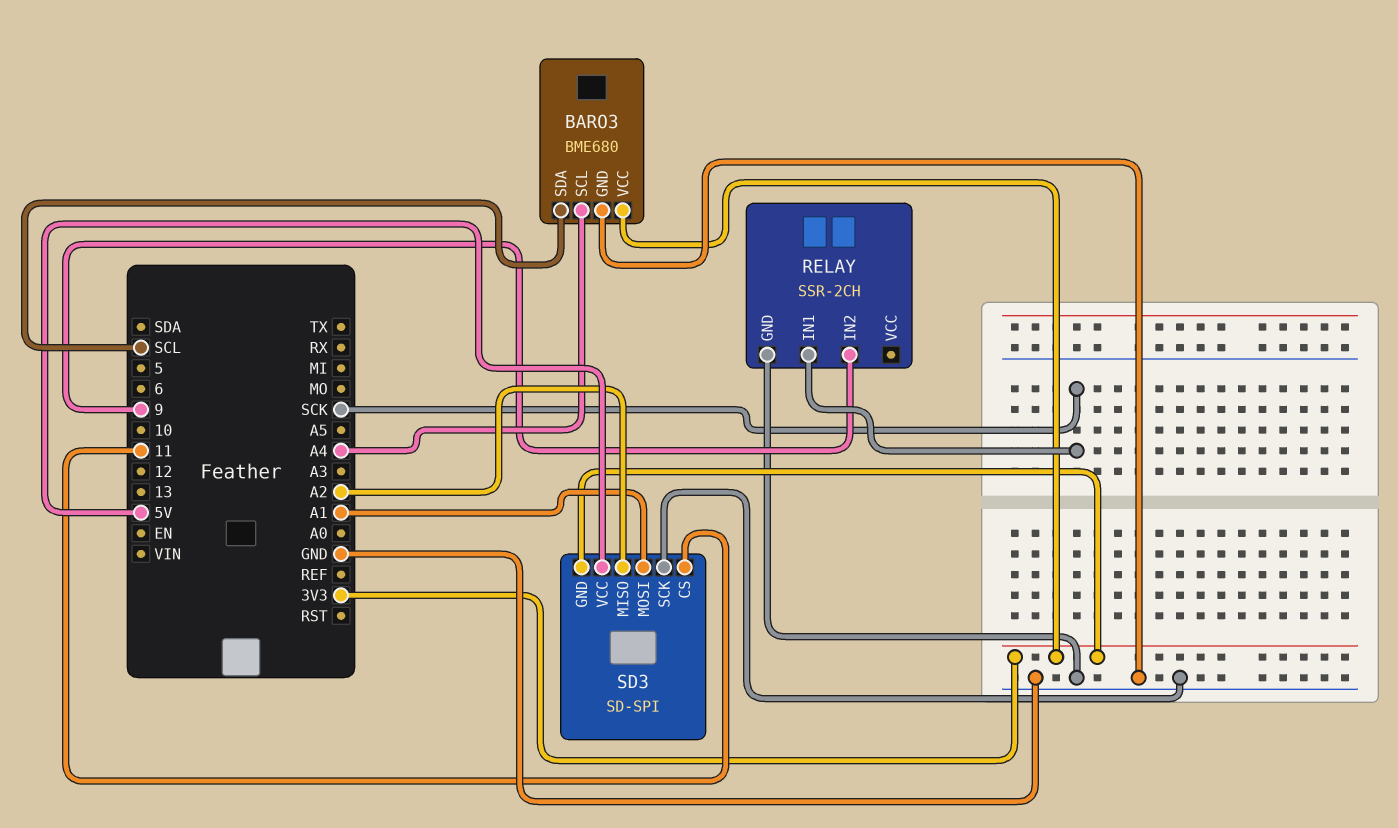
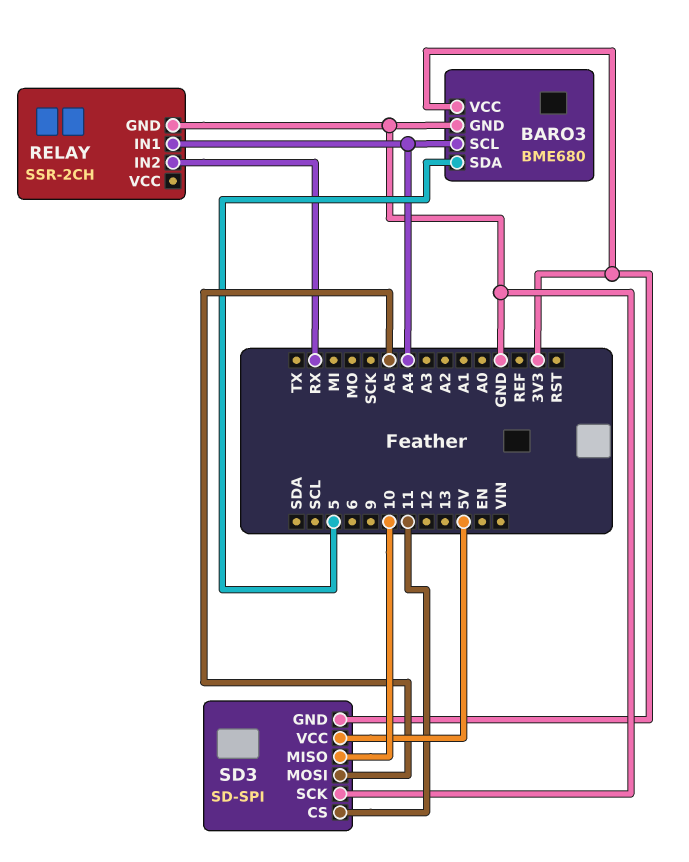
BARO3 pin SDA: SCL -> 5
RELAY pin IN1: SCK -> A4
RELAY pin IN2: 9 -> RX
SD3 pin MISO: A2 -> 10
SD3 pin MOSI: A1 -> A5

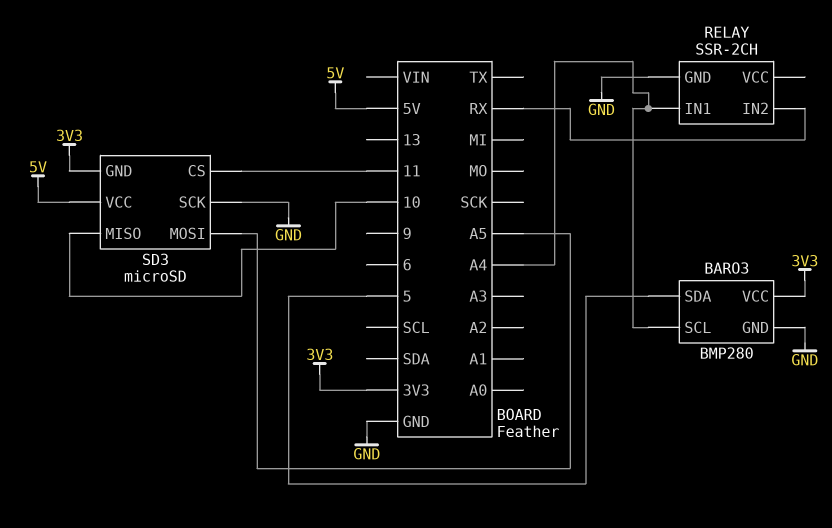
BARO3: BME680 -> BMP280
SD3: SD-SPI -> microSD

